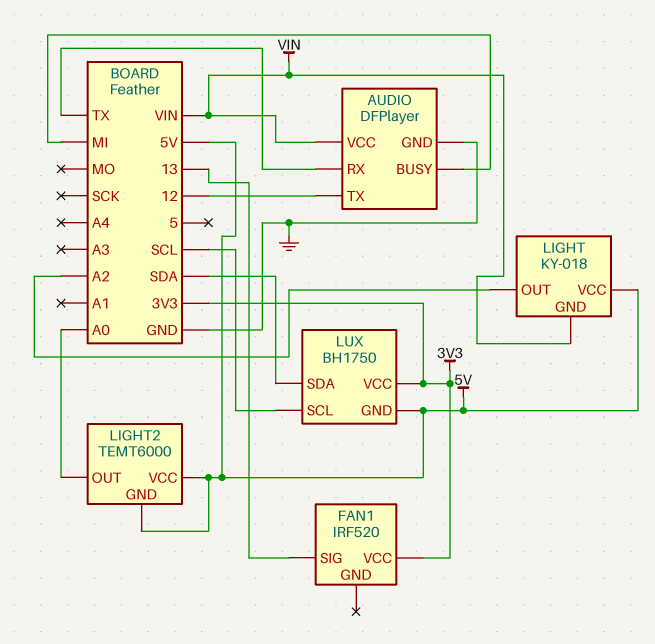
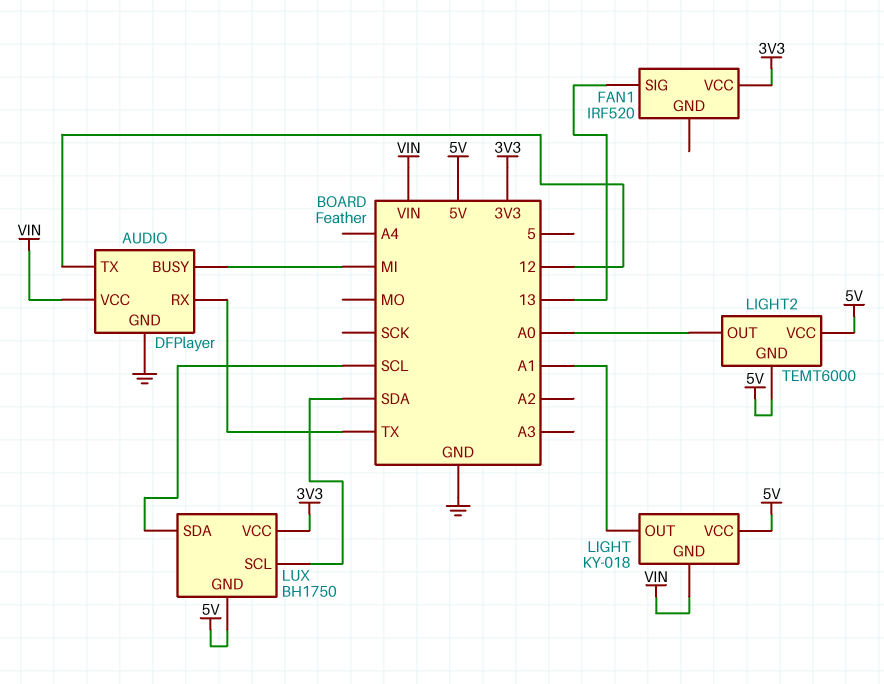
LIGHT pin OUT: A2 -> A1
LUX pin SCL: SCL -> SDA
LUX pin SDA: SDA -> SCL

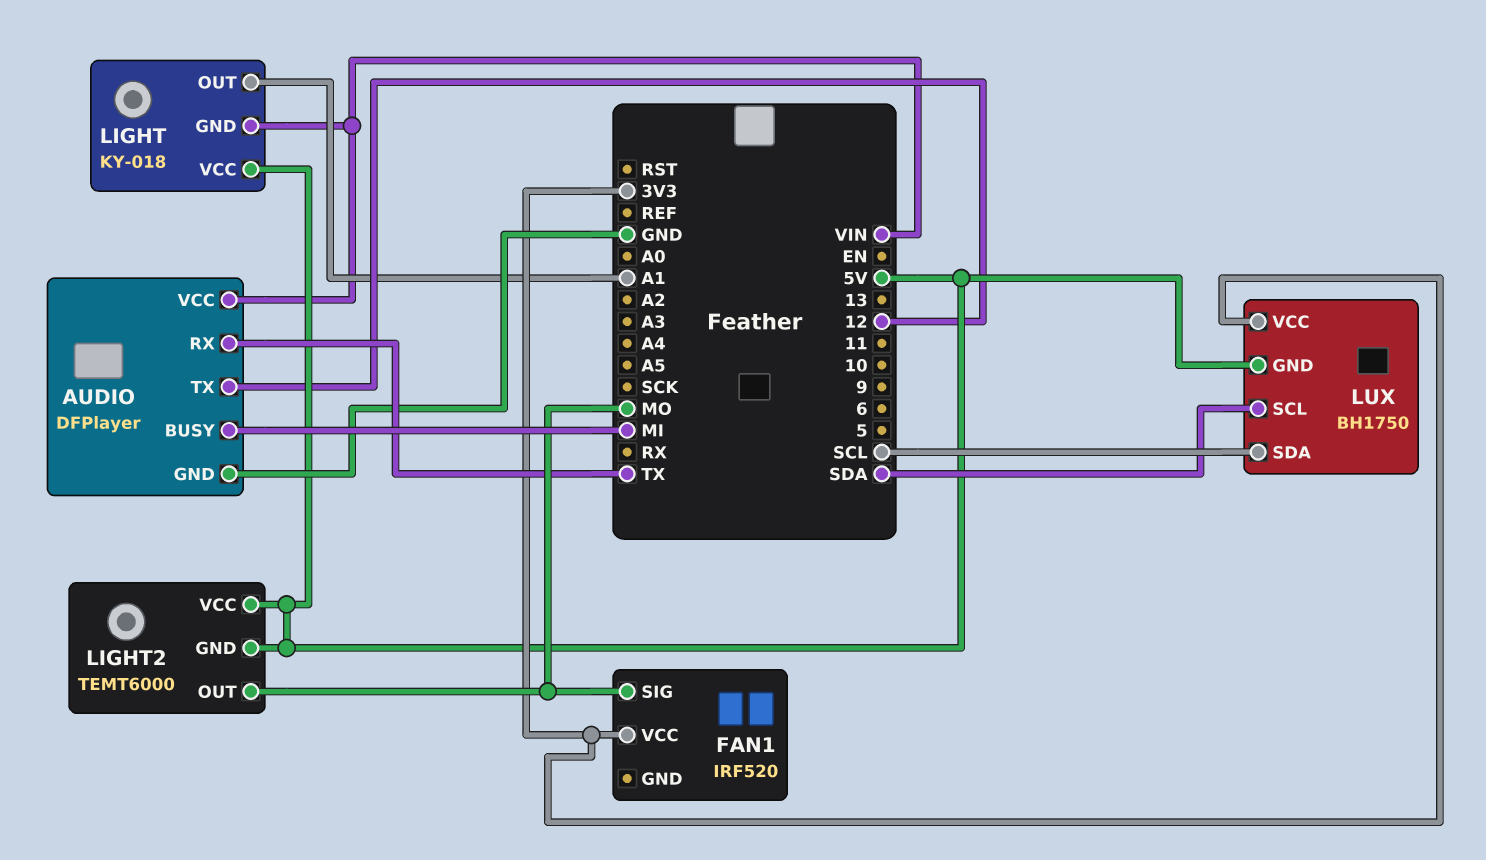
FAN1 pin SIG: 13 -> MO
LIGHT2 pin OUT: A0 -> MO

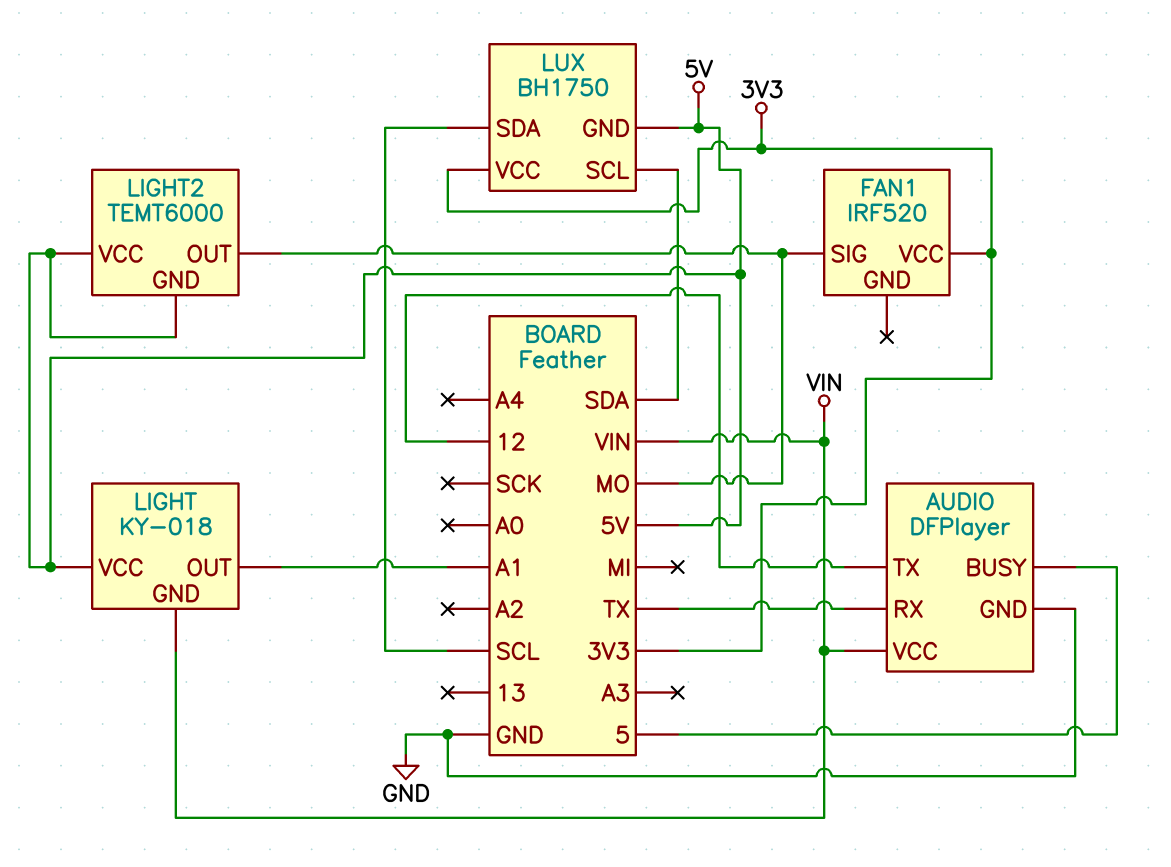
AUDIO pin BUSY: MI -> 5

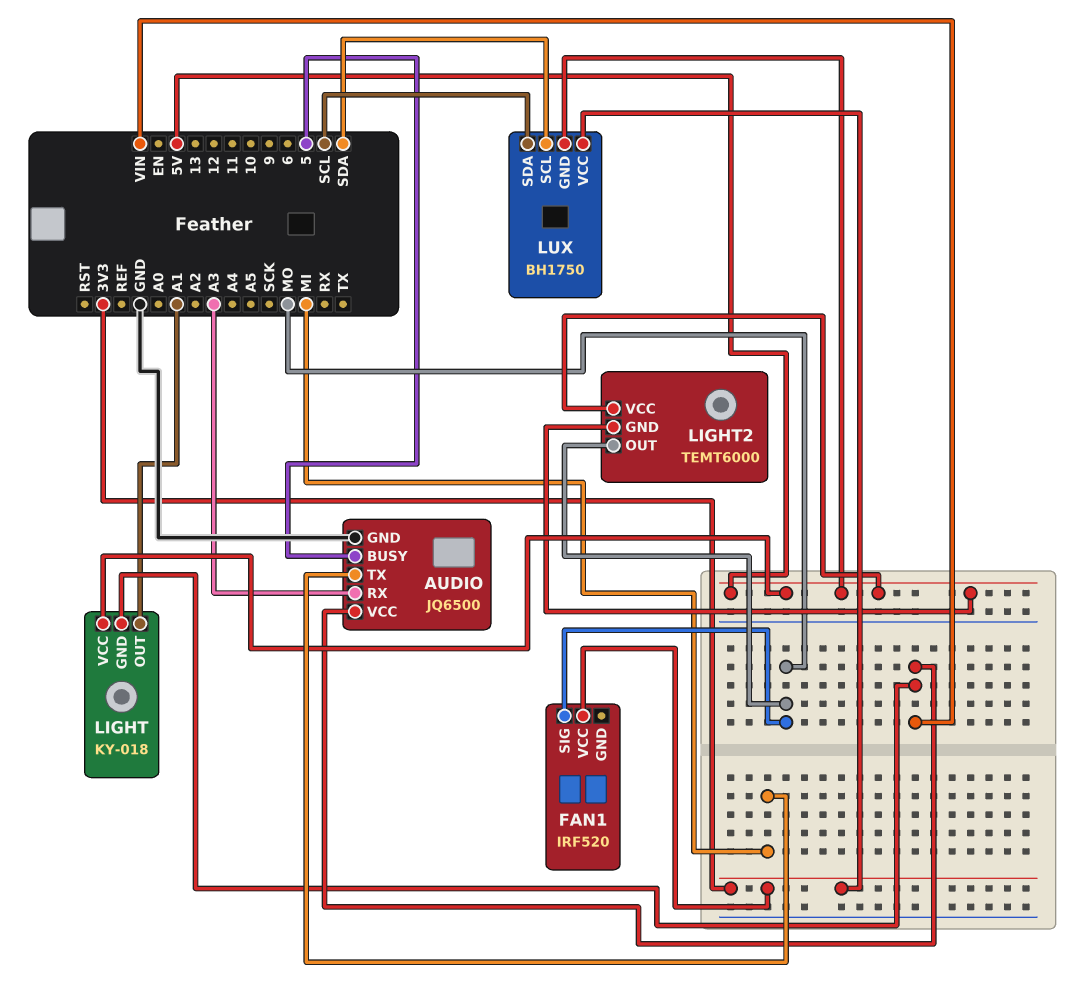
AUDIO: DFPlayer -> JQ6500
AUDIO pin RX: TX -> A3
AUDIO pin TX: 12 -> MI

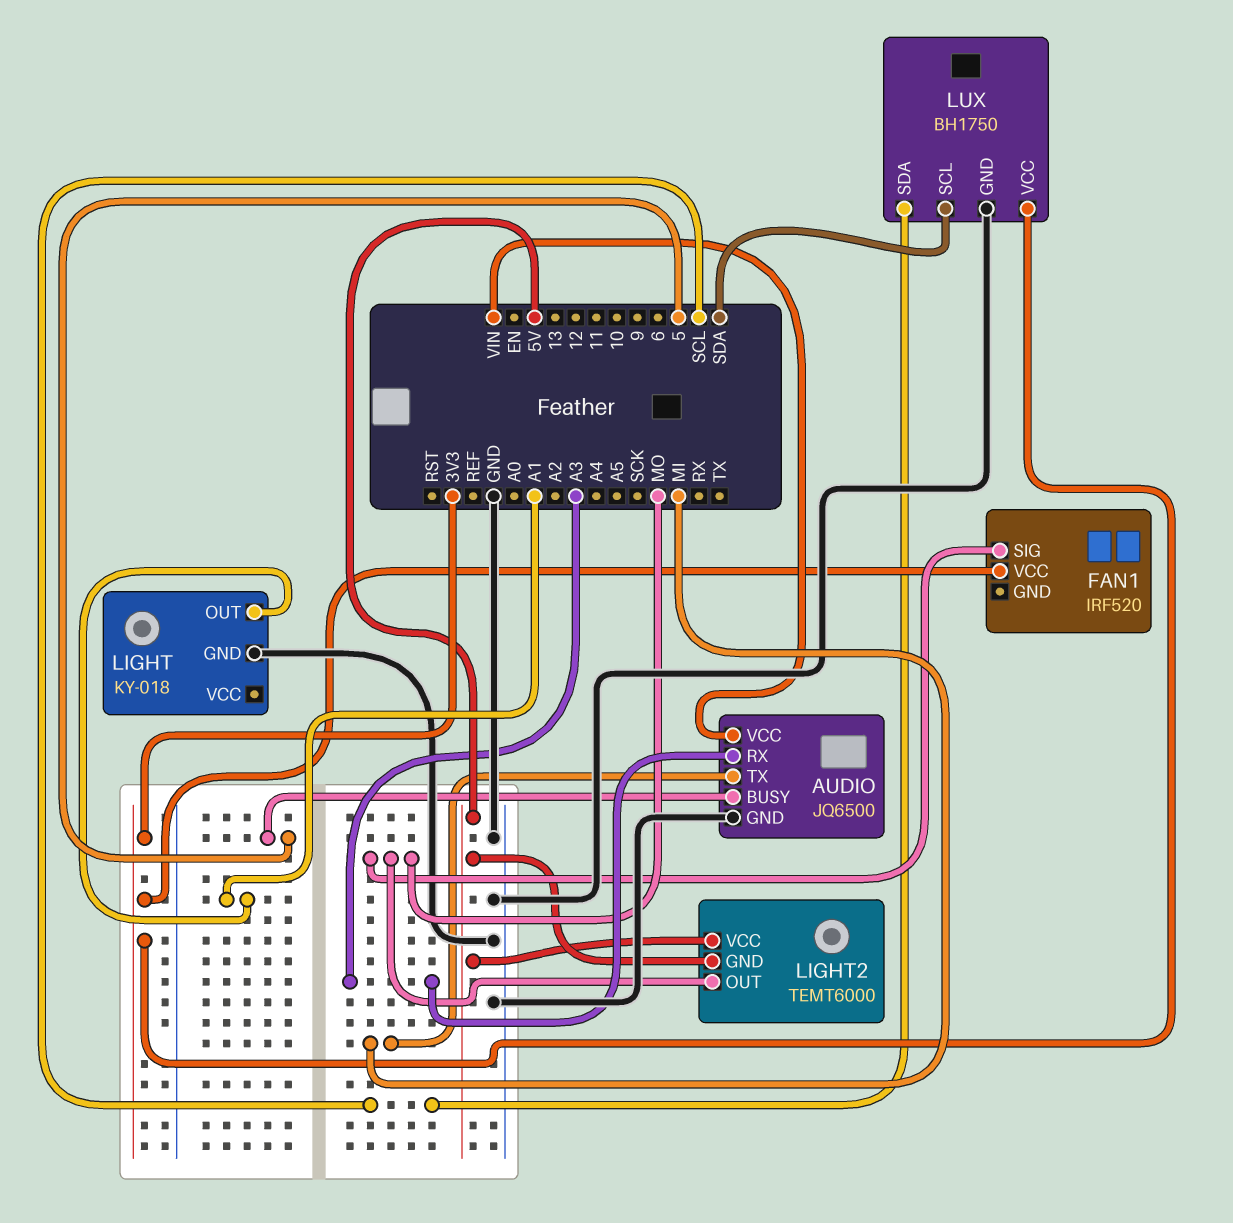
LIGHT pin GND: VIN -> GND
LIGHT pin VCC: 5V -> none
LUX pin GND: 5V -> GND

